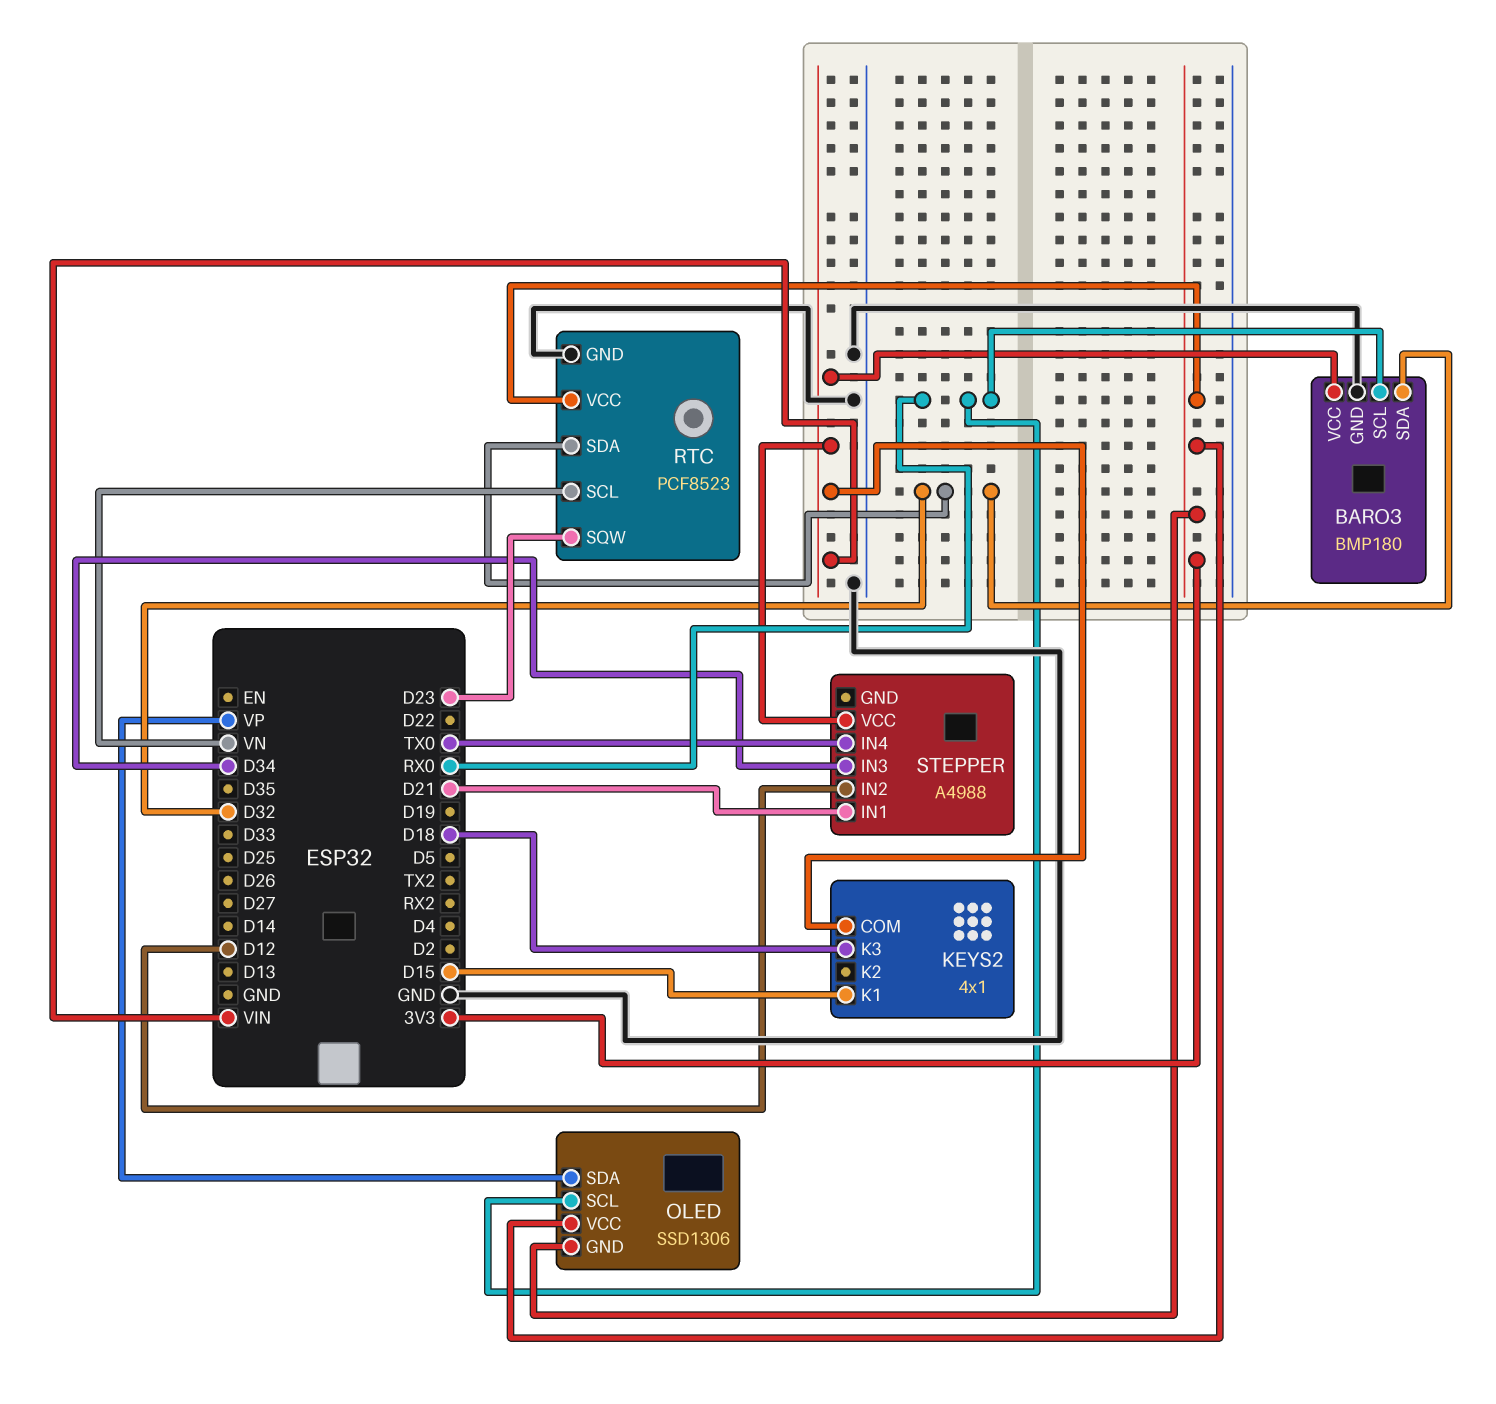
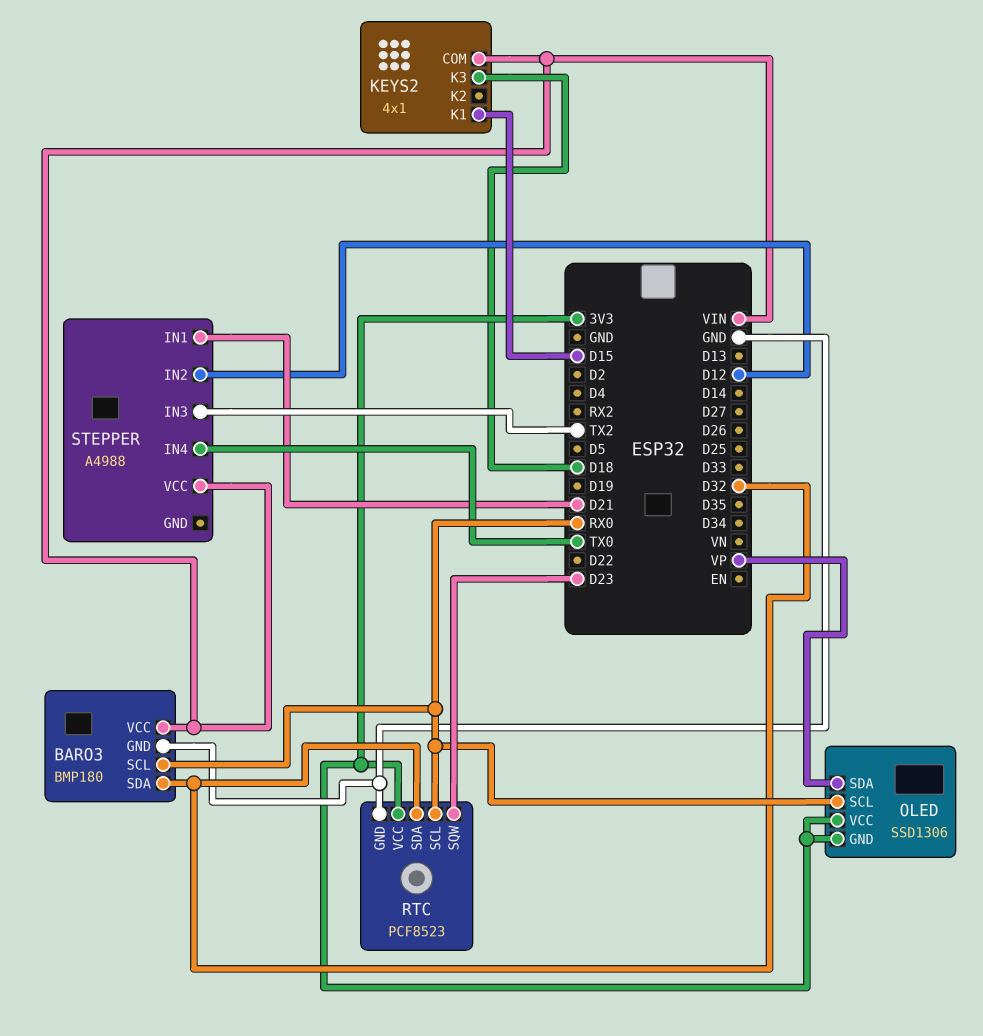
RTC pin SCL: VN -> RX0
STEPPER pin IN3: D34 -> TX2

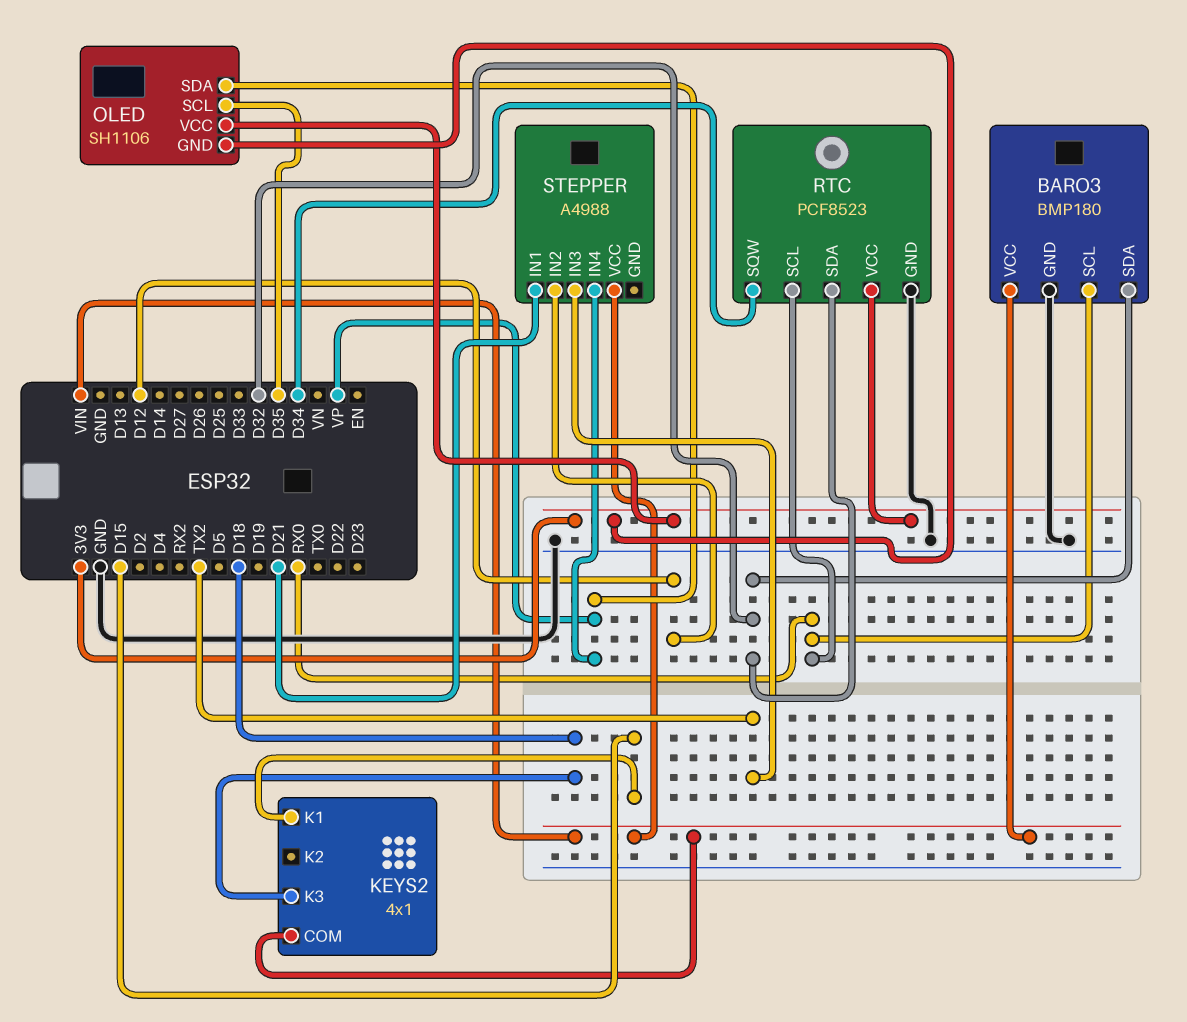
OLED: SSD1306 -> SH1106
OLED pin SCL: RX0 -> D35
RTC pin SQW: D23 -> D34
STEPPER pin IN4: TX0 -> VP

